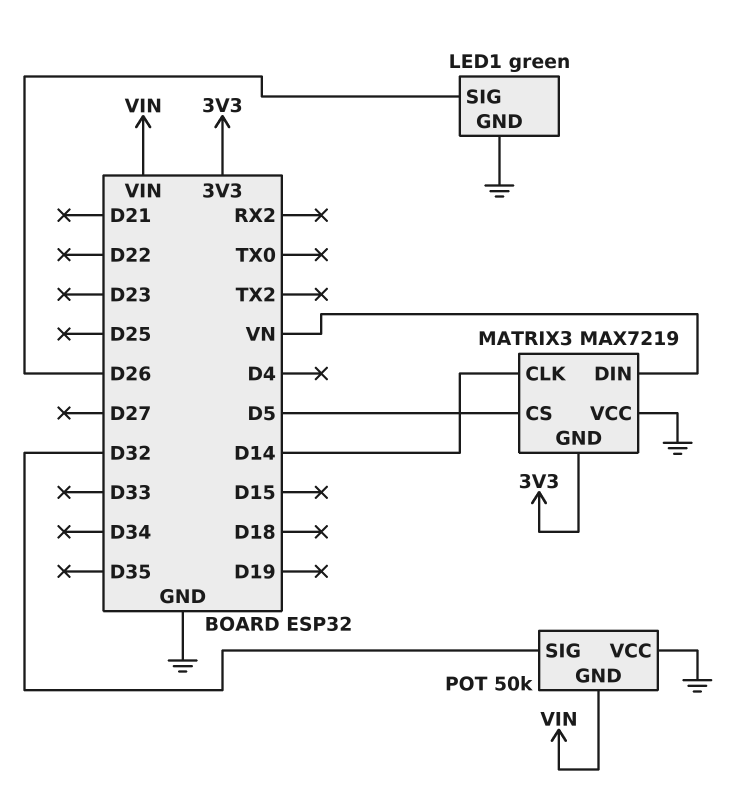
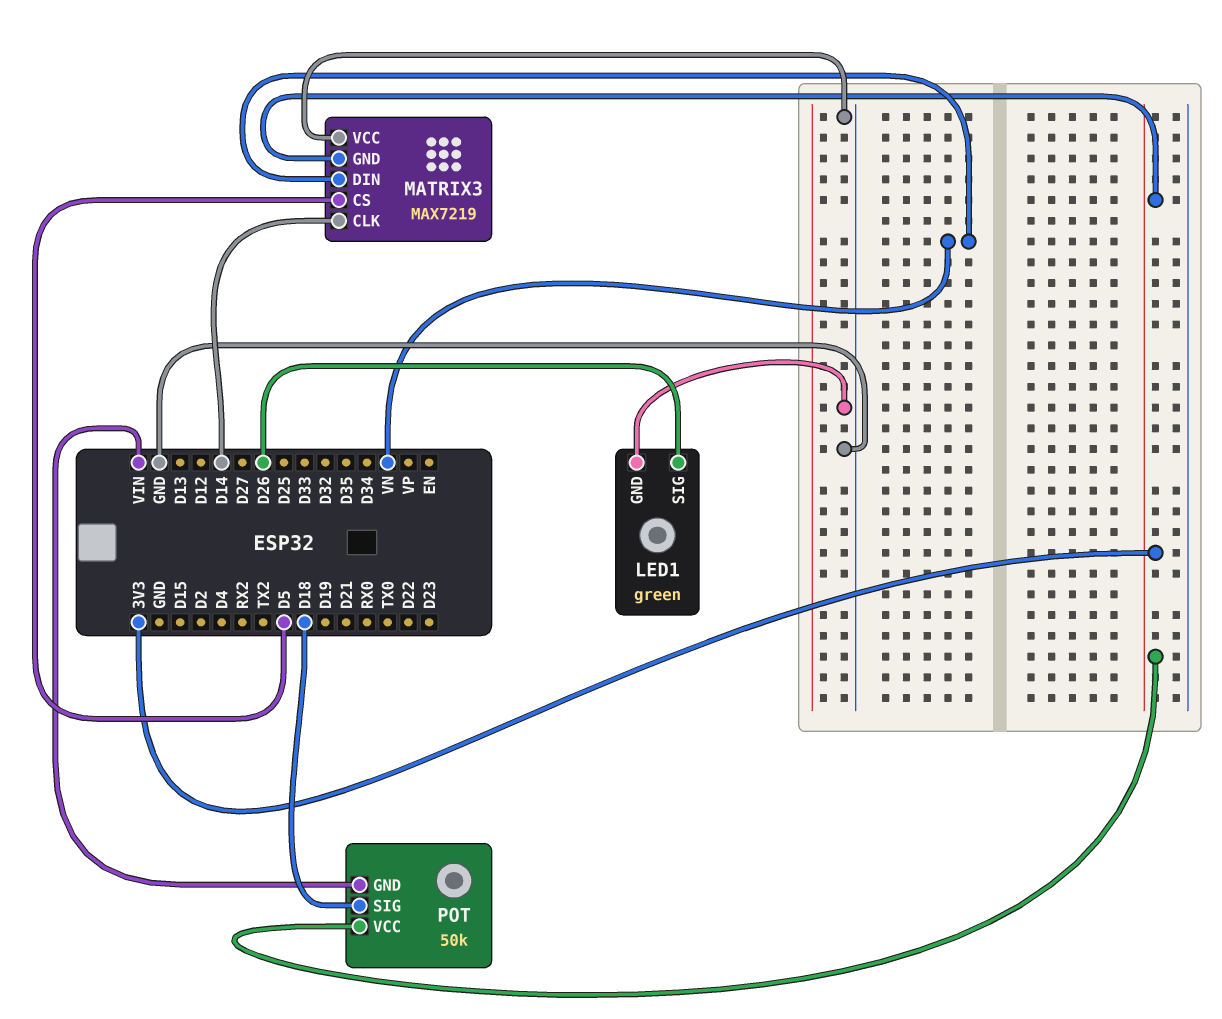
POT pin SIG: D32 -> D18
POT pin VCC: GND -> 3V3

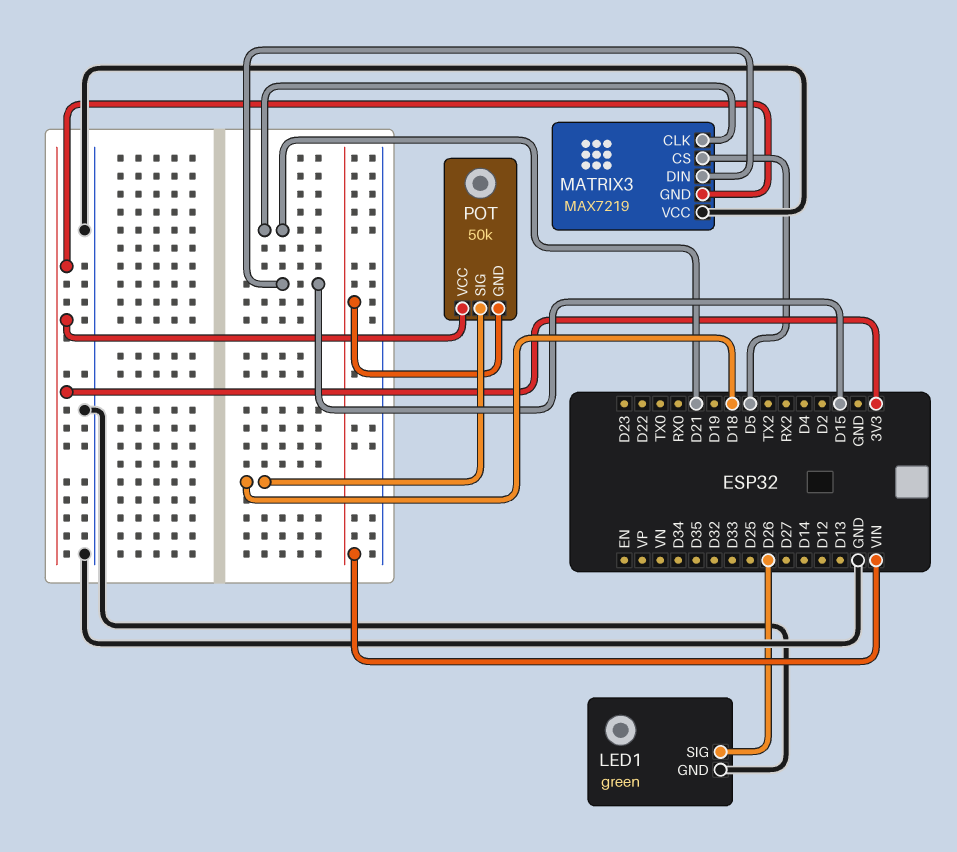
MATRIX3 pin CLK: D14 -> D21
MATRIX3 pin DIN: VN -> D15

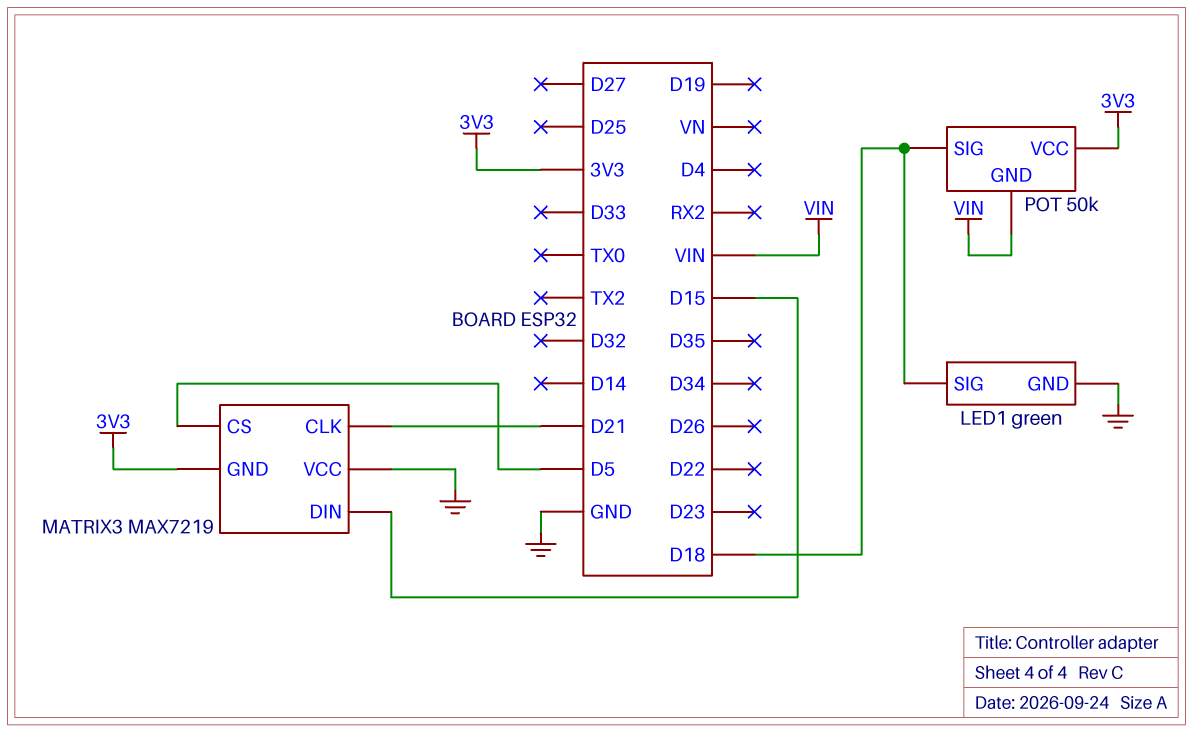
LED1 pin SIG: D26 -> D18

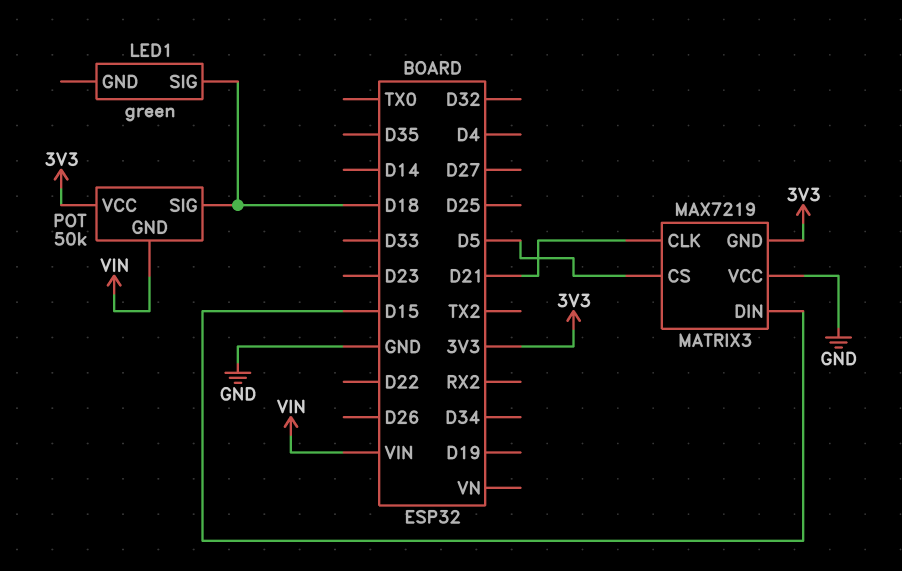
LED1 pin GND: GND -> none

